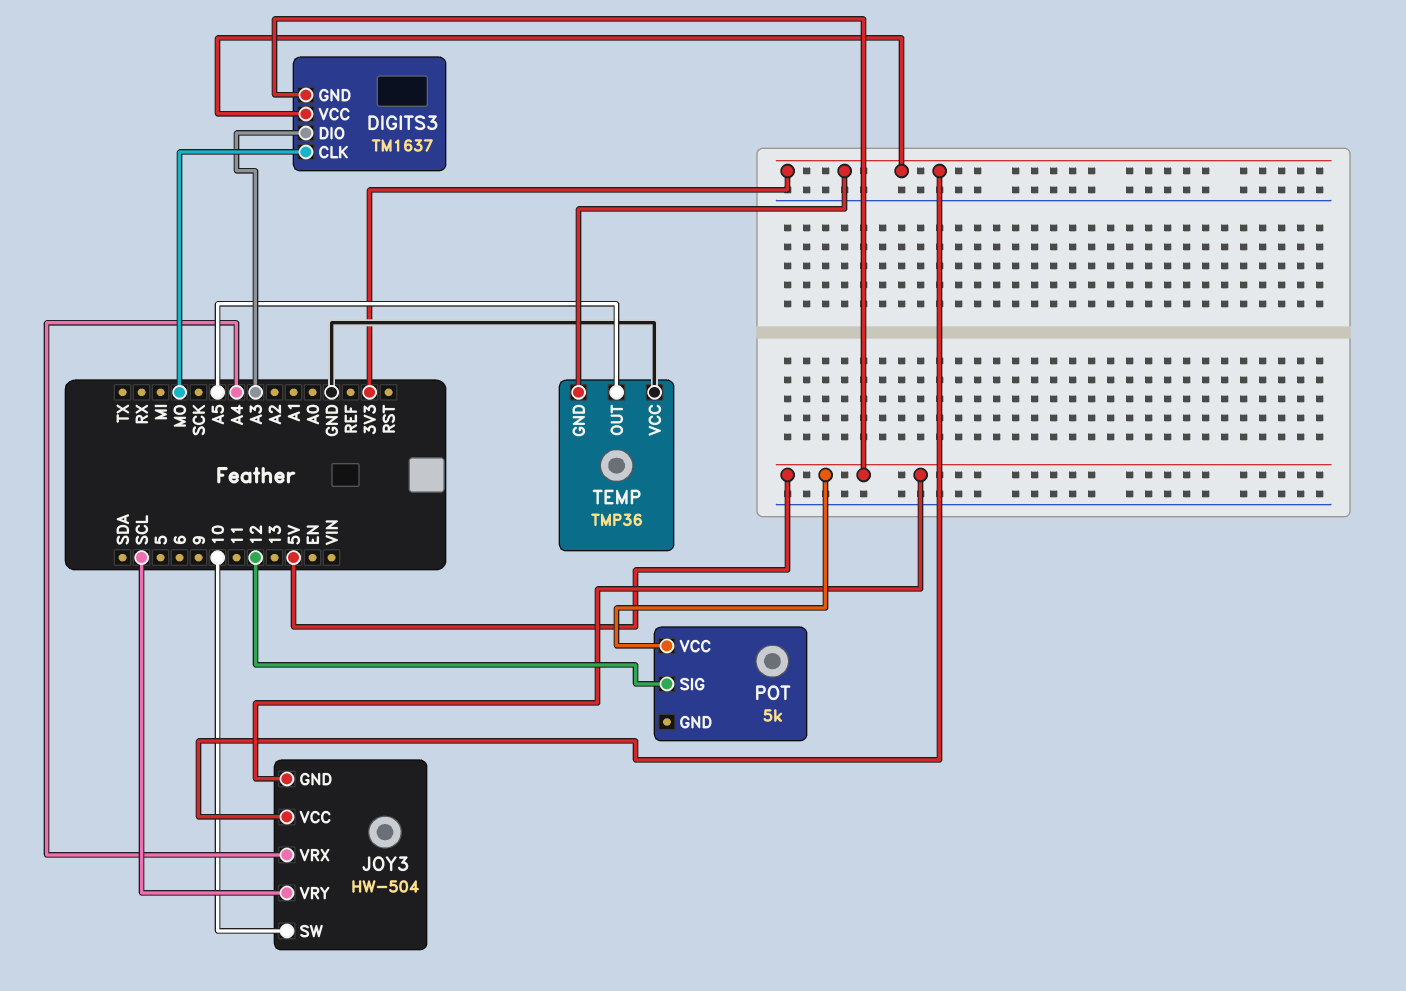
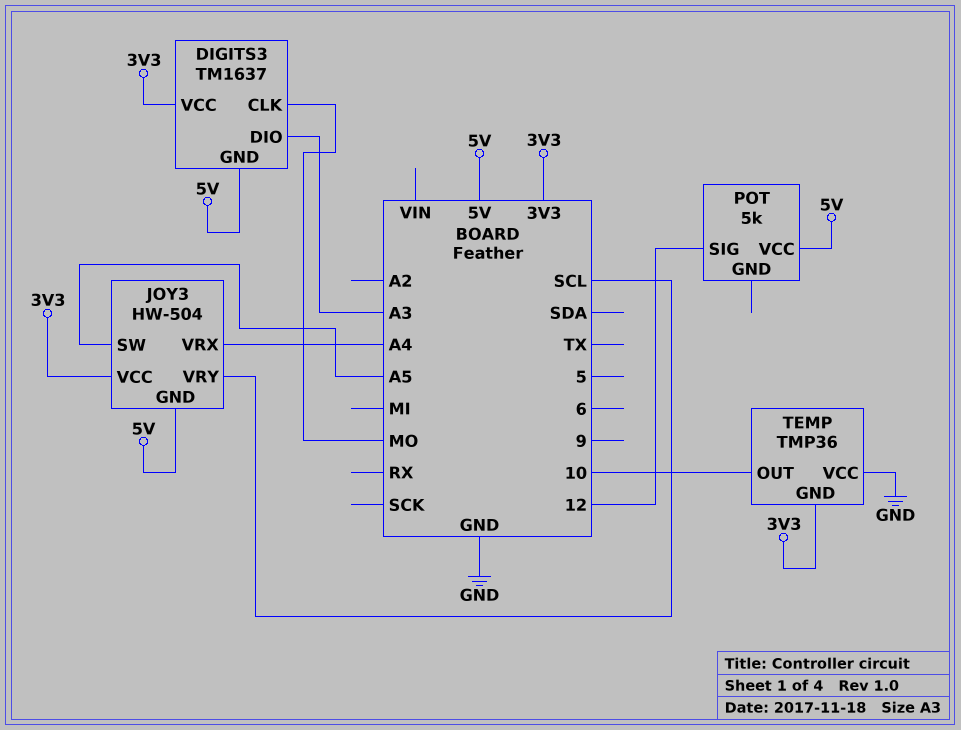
JOY3 pin SW: 10 -> A5
TEMP pin OUT: A5 -> 10

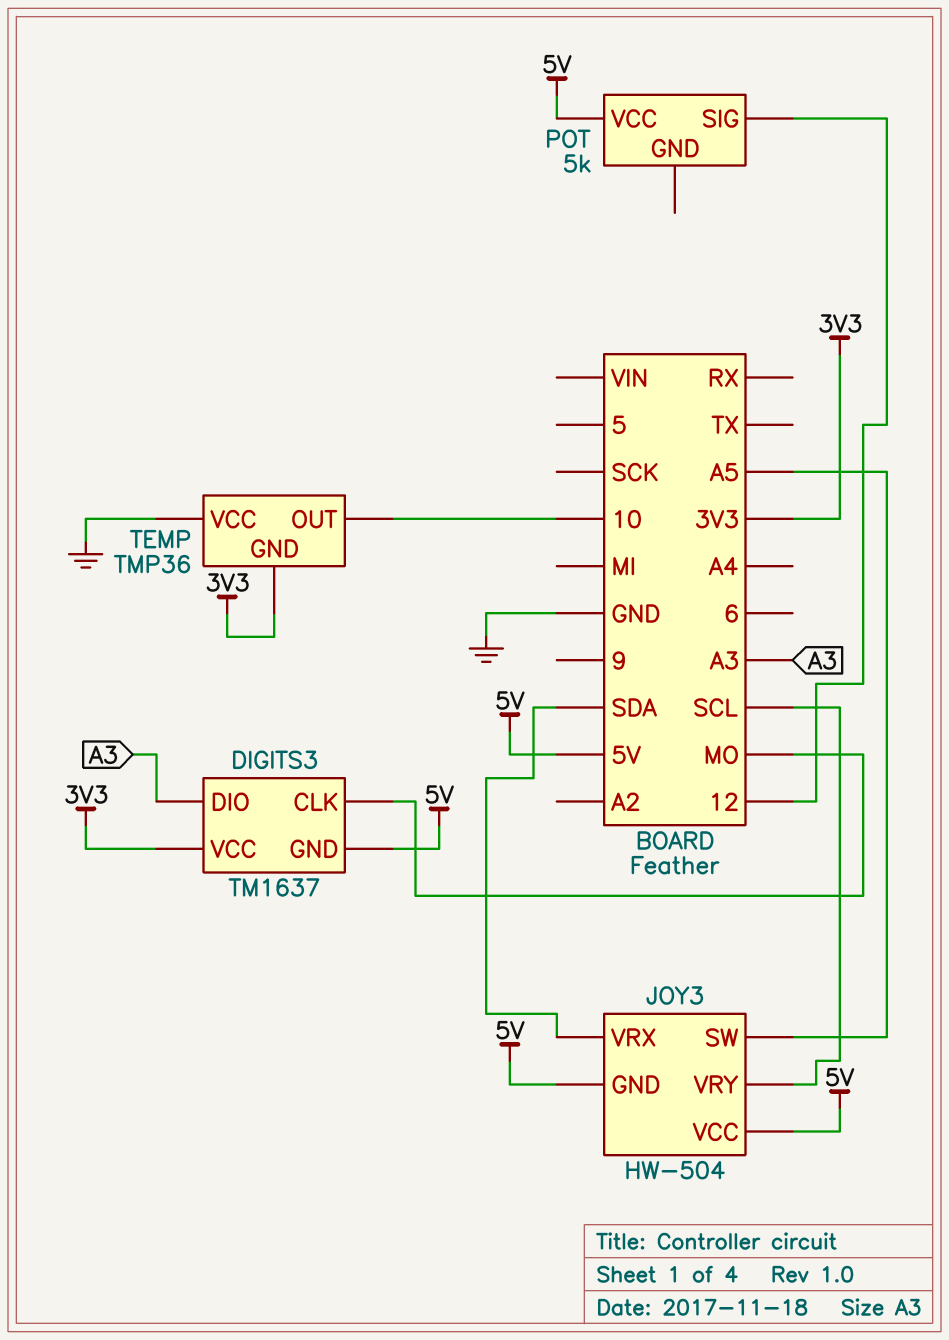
JOY3 pin VCC: 3V3 -> 5V
JOY3 pin VRX: A4 -> SDA

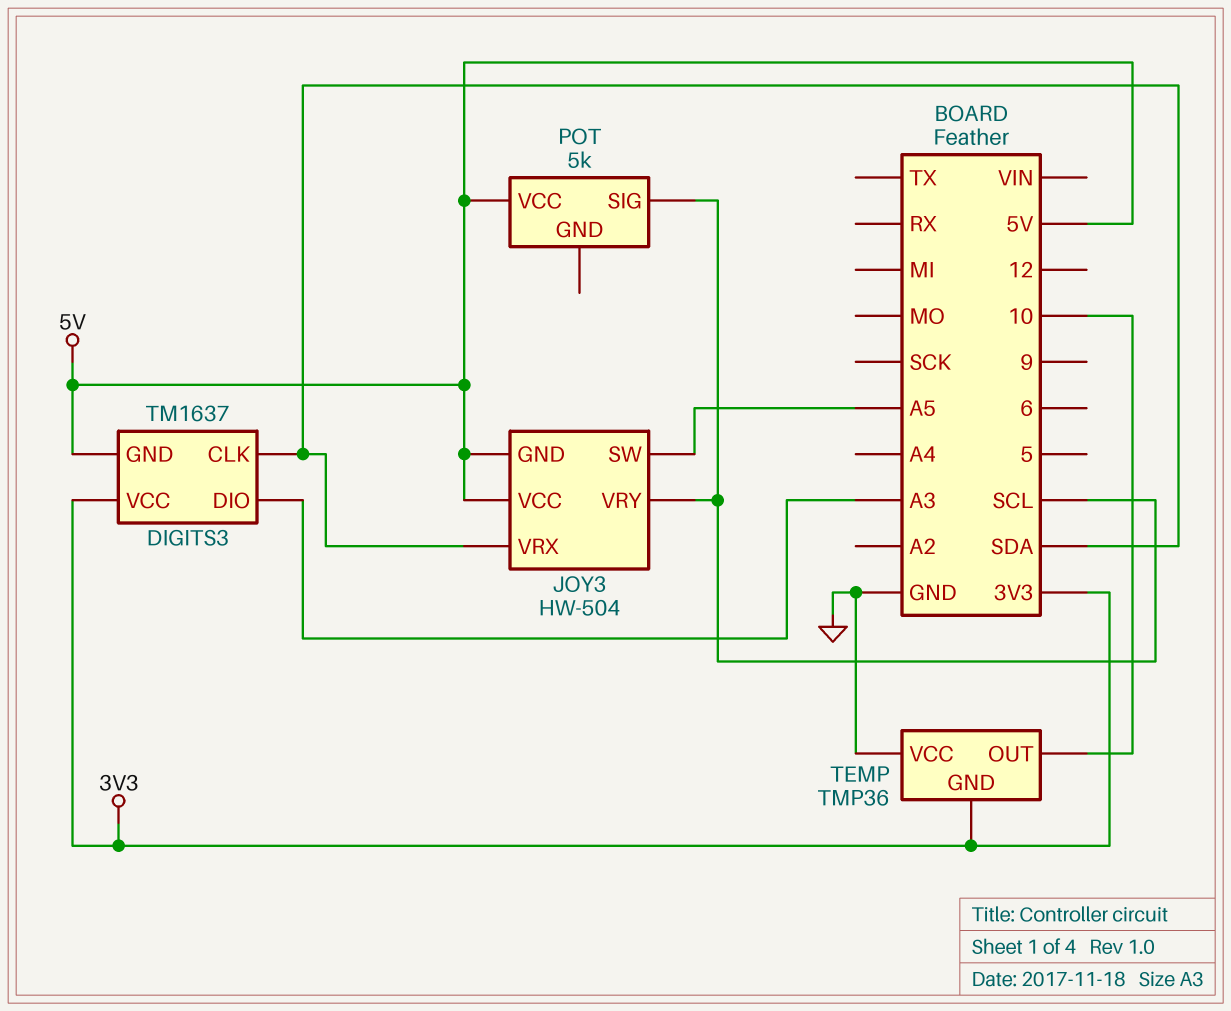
DIGITS3 pin CLK: MO -> SDA
POT pin SIG: 12 -> SCL

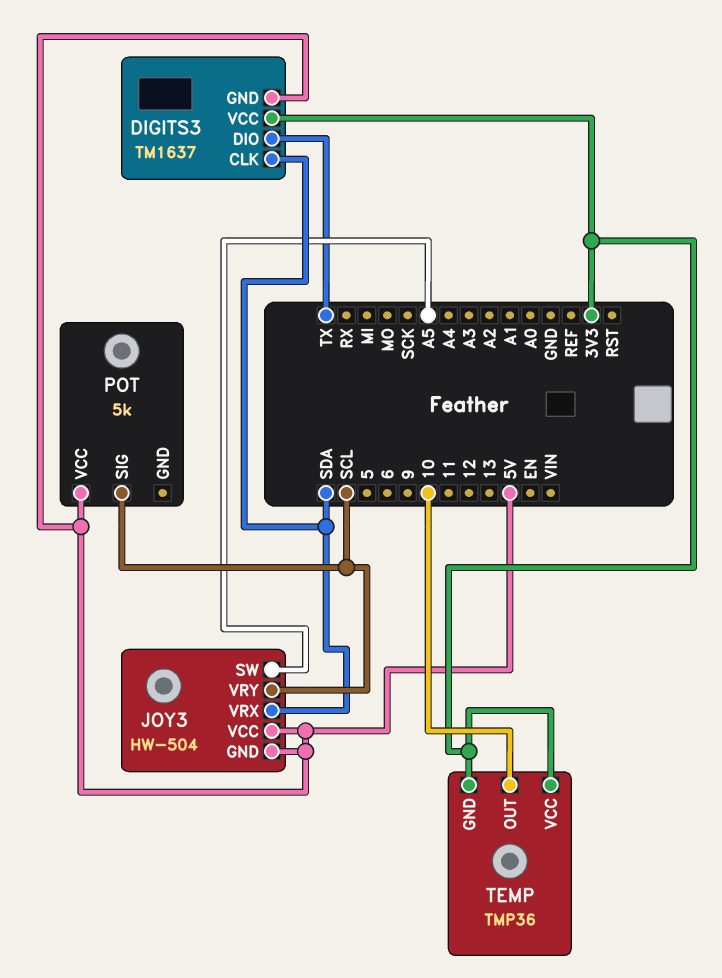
DIGITS3 pin DIO: A3 -> TX
TEMP pin VCC: GND -> 3V3

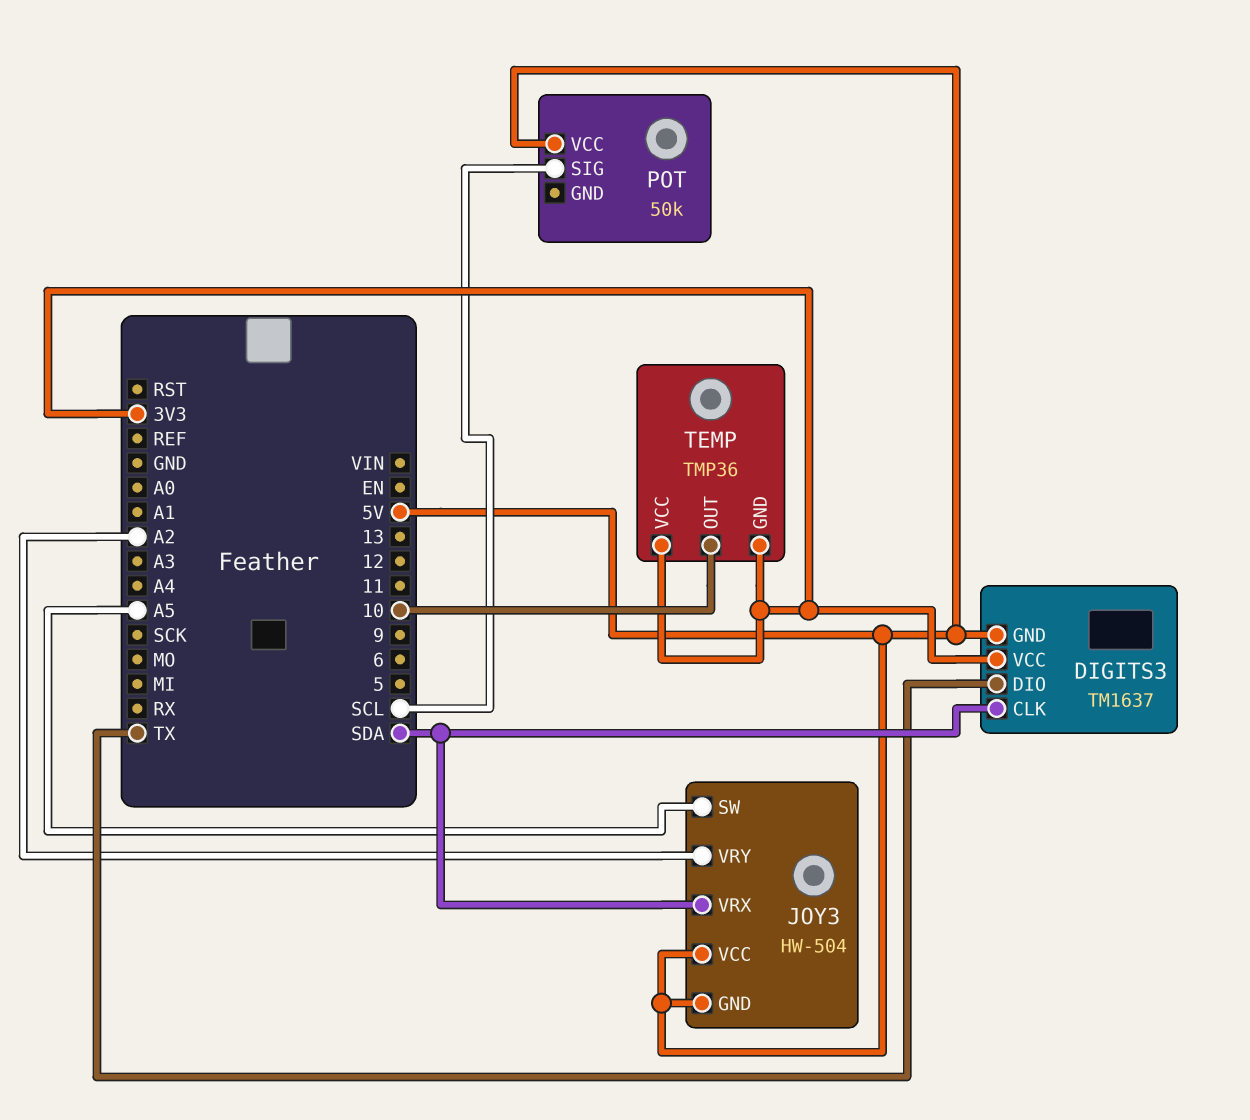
JOY3 pin VRY: SCL -> A2
POT: 5k -> 50k

